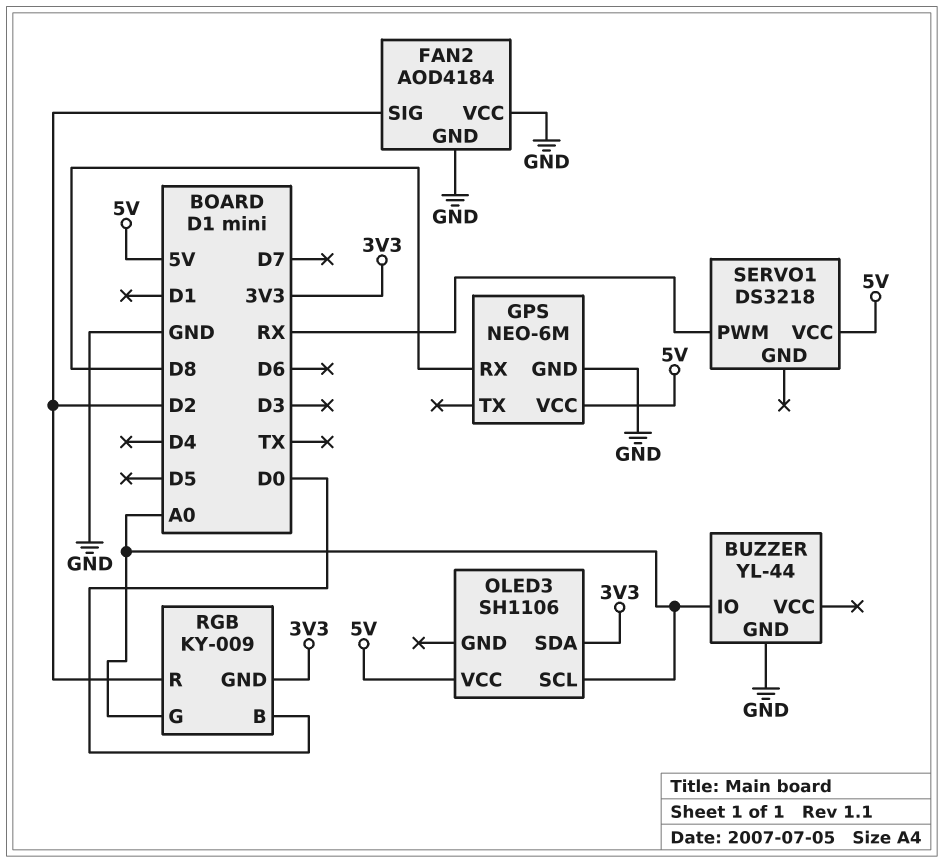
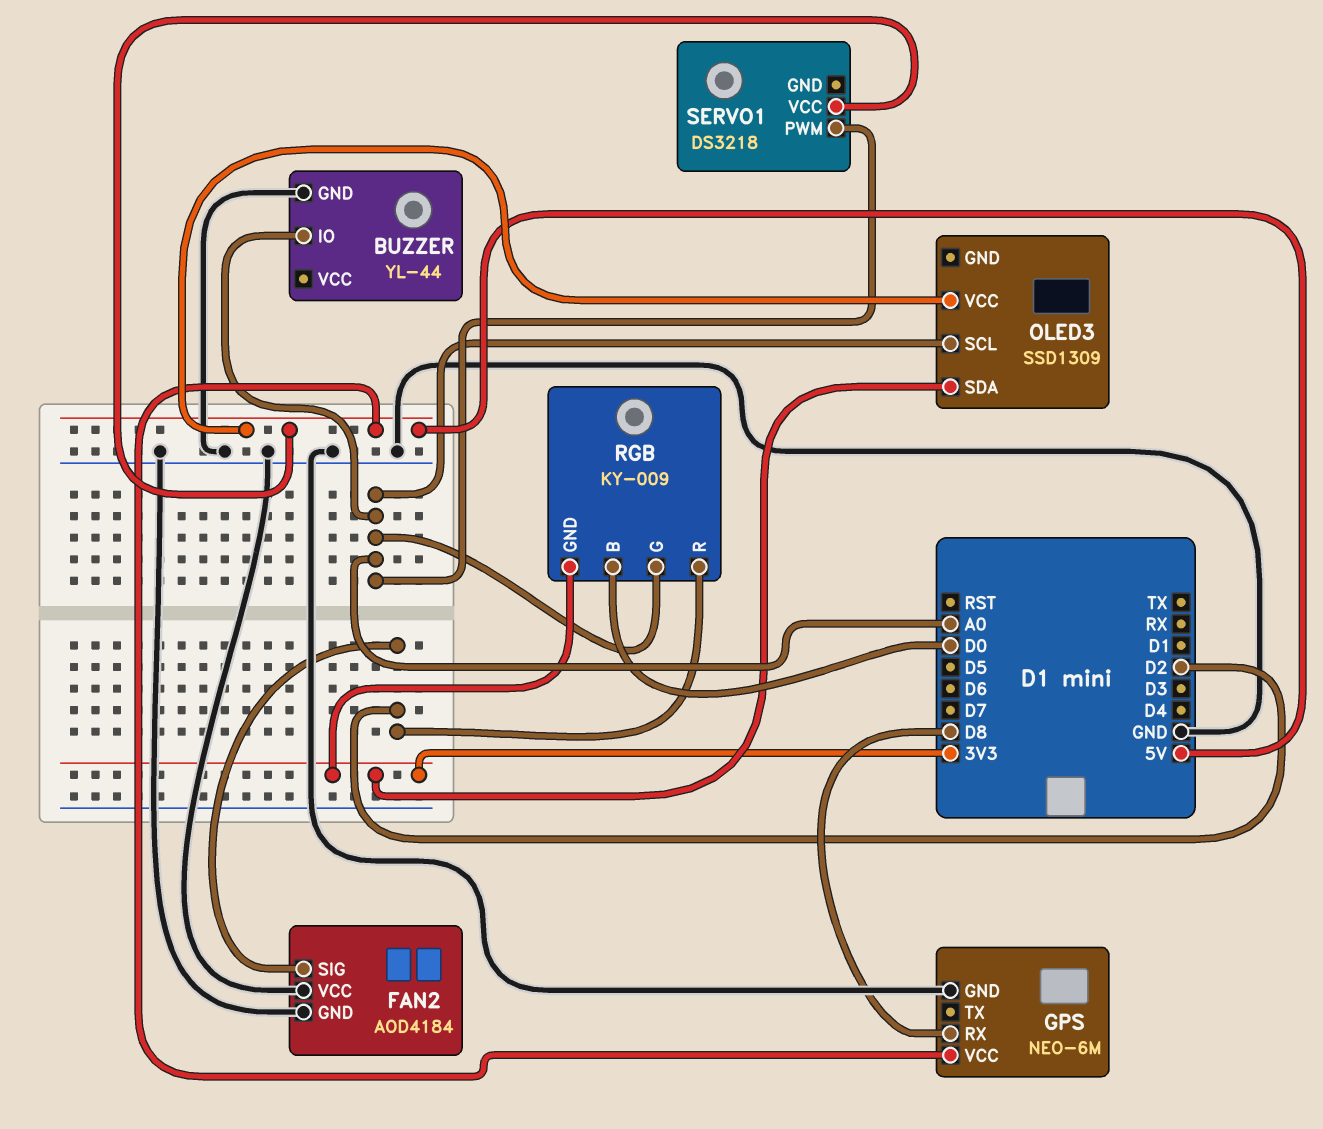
OLED3: SH1106 -> SSD1309
SERVO1 pin PWM: RX -> A0

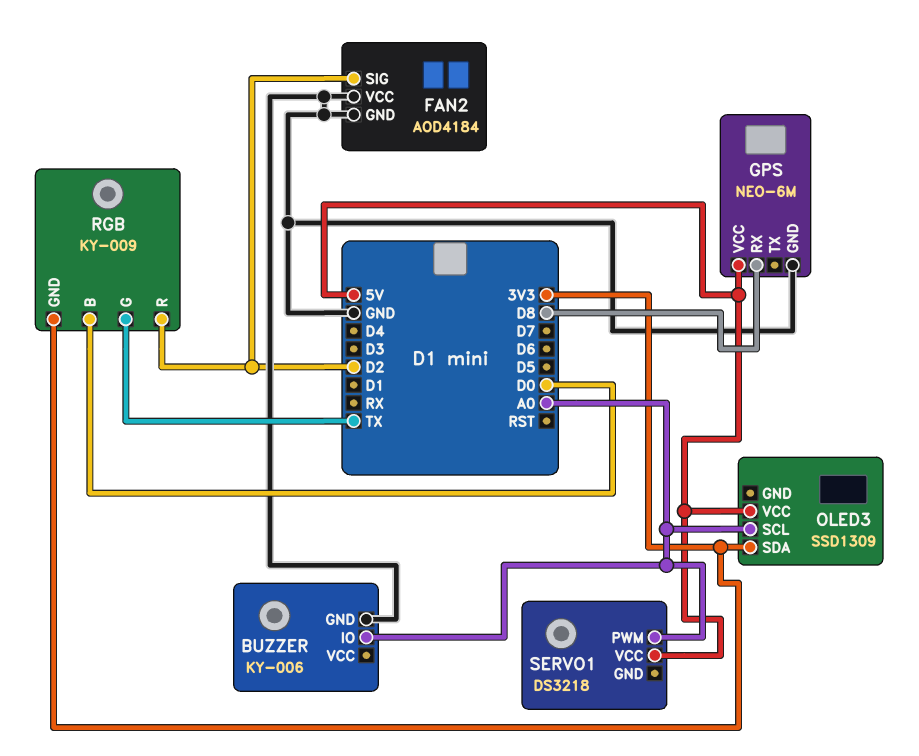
BUZZER: YL-44 -> KY-006
RGB pin G: A0 -> TX

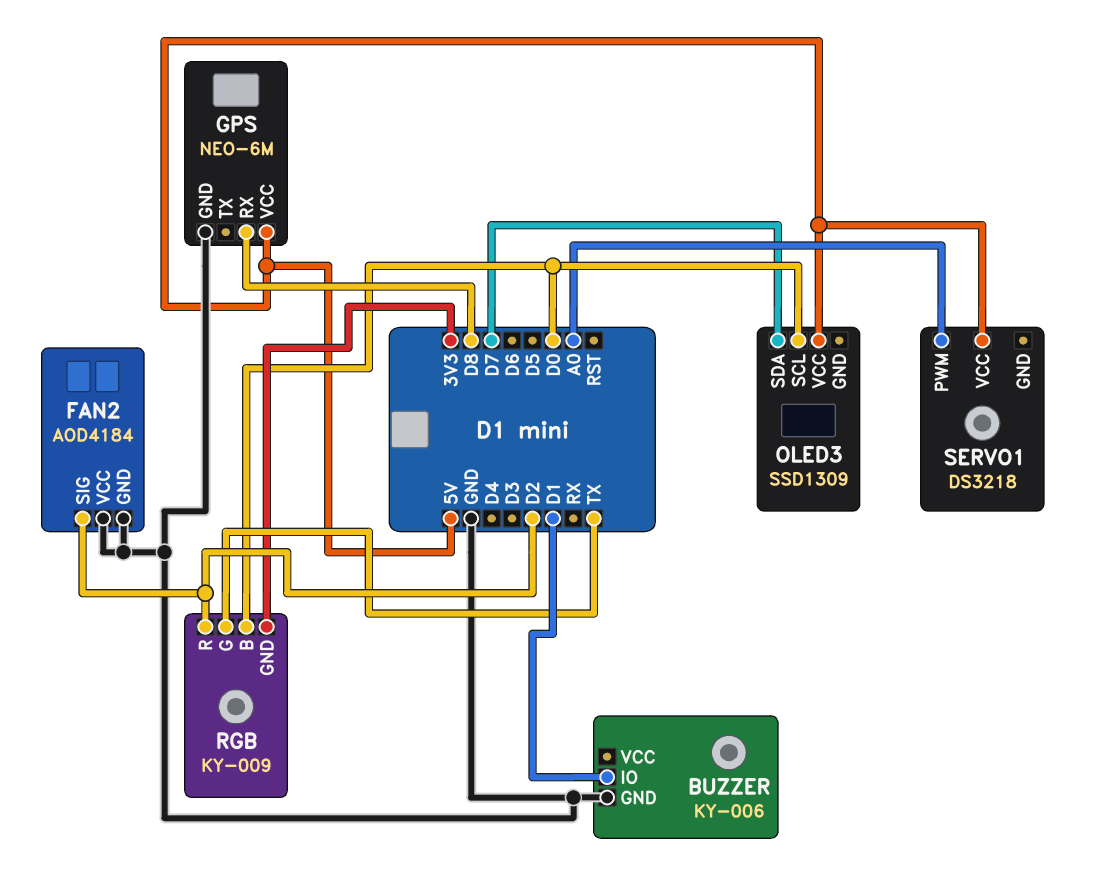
BUZZER pin IO: A0 -> D1
OLED3 pin SCL: A0 -> D0
OLED3 pin SDA: 3V3 -> D7

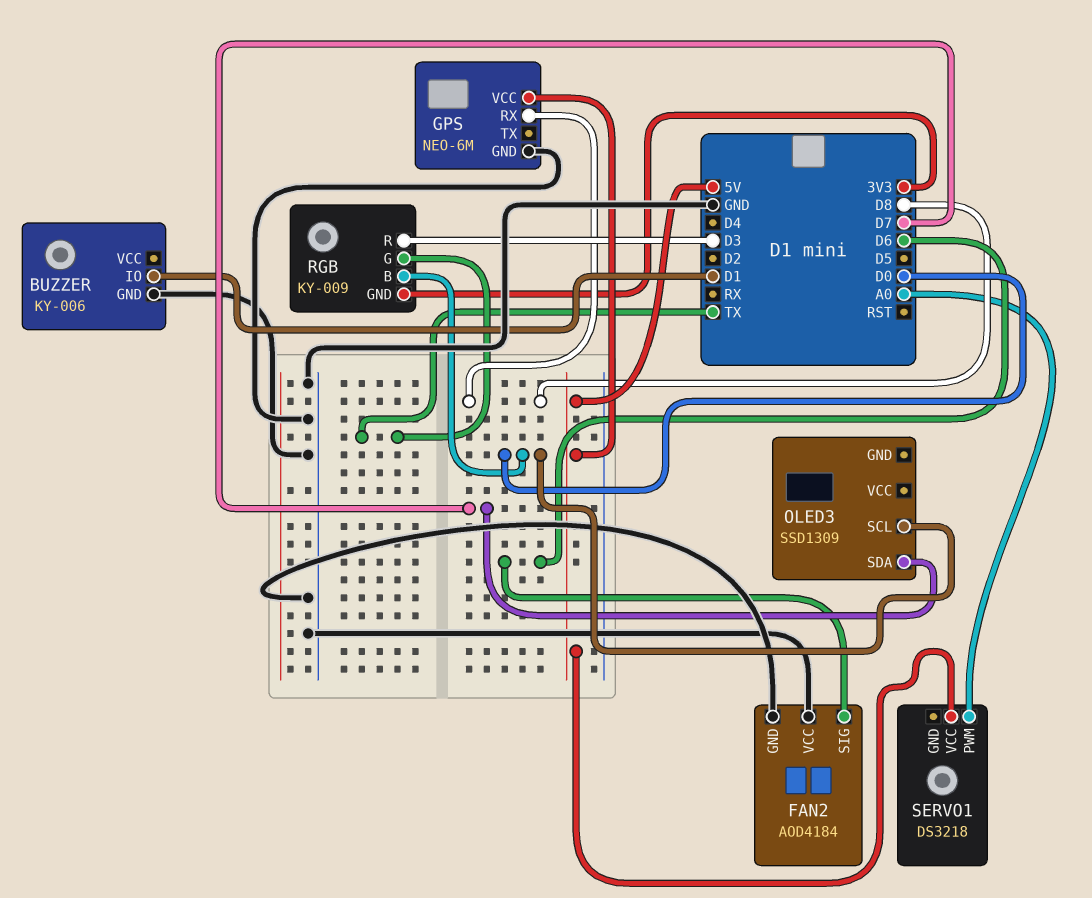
FAN2 pin SIG: D2 -> D6
OLED3 pin VCC: 5V -> none
RGB pin R: D2 -> D3

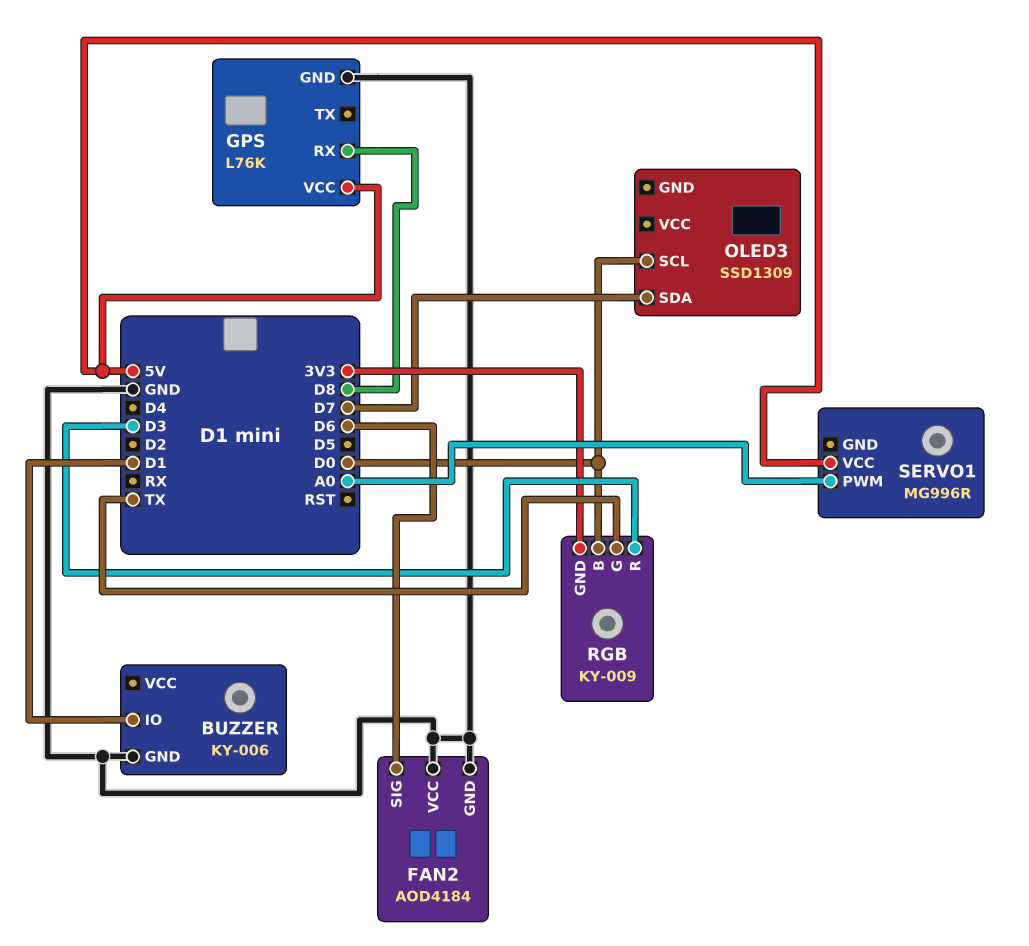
GPS: NEO-6M -> L76K
SERVO1: DS3218 -> MG996R

